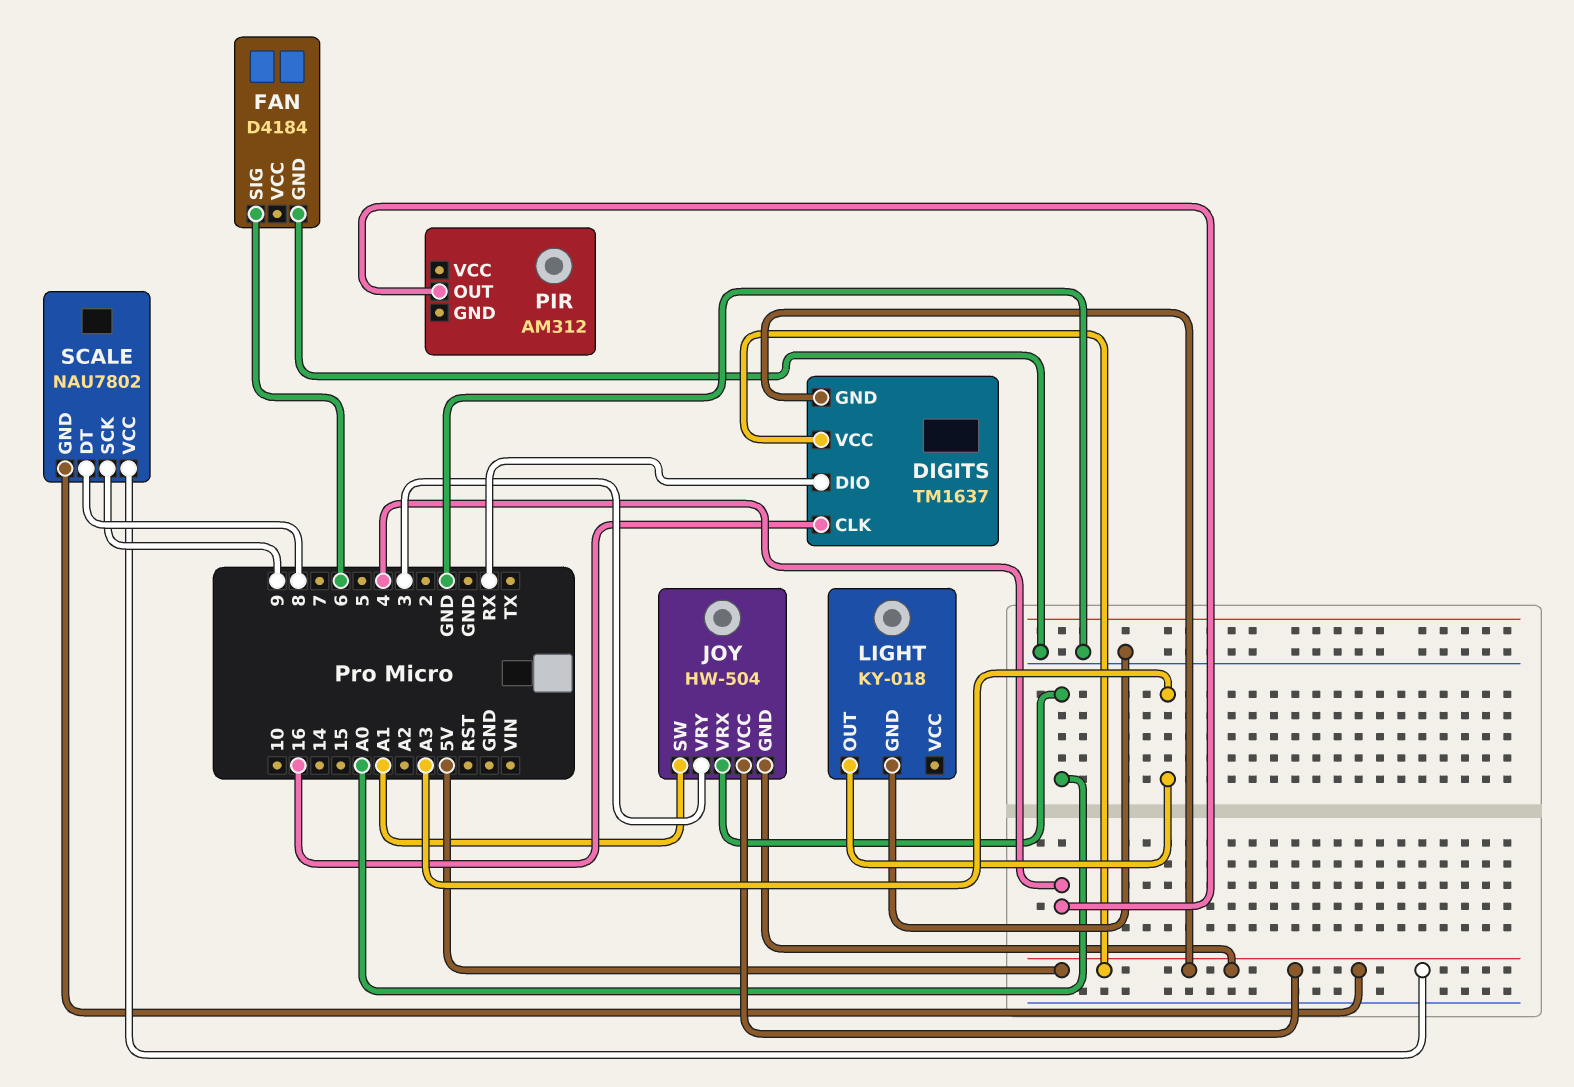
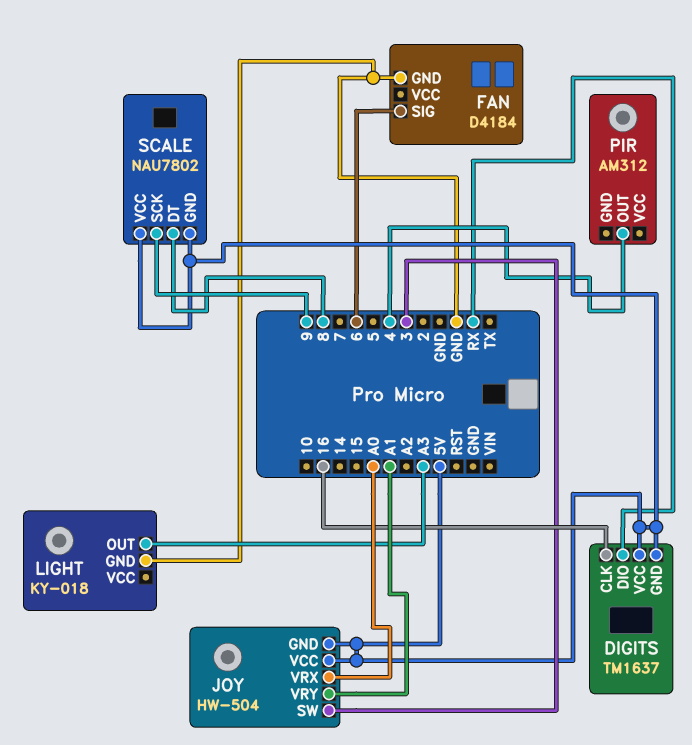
JOY pin SW: A1 -> 3
JOY pin VRY: 3 -> A1

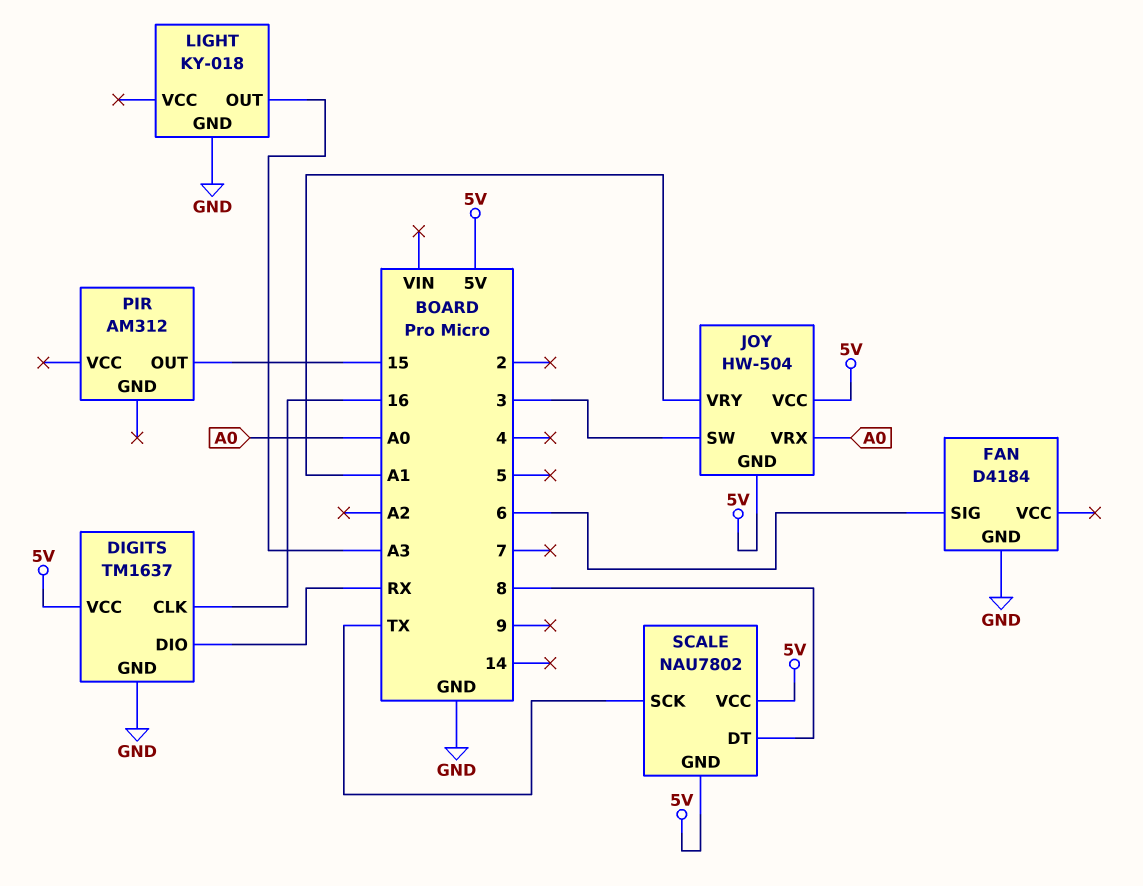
DIGITS pin GND: 5V -> GND
PIR pin OUT: 4 -> 15
SCALE pin SCK: 9 -> TX

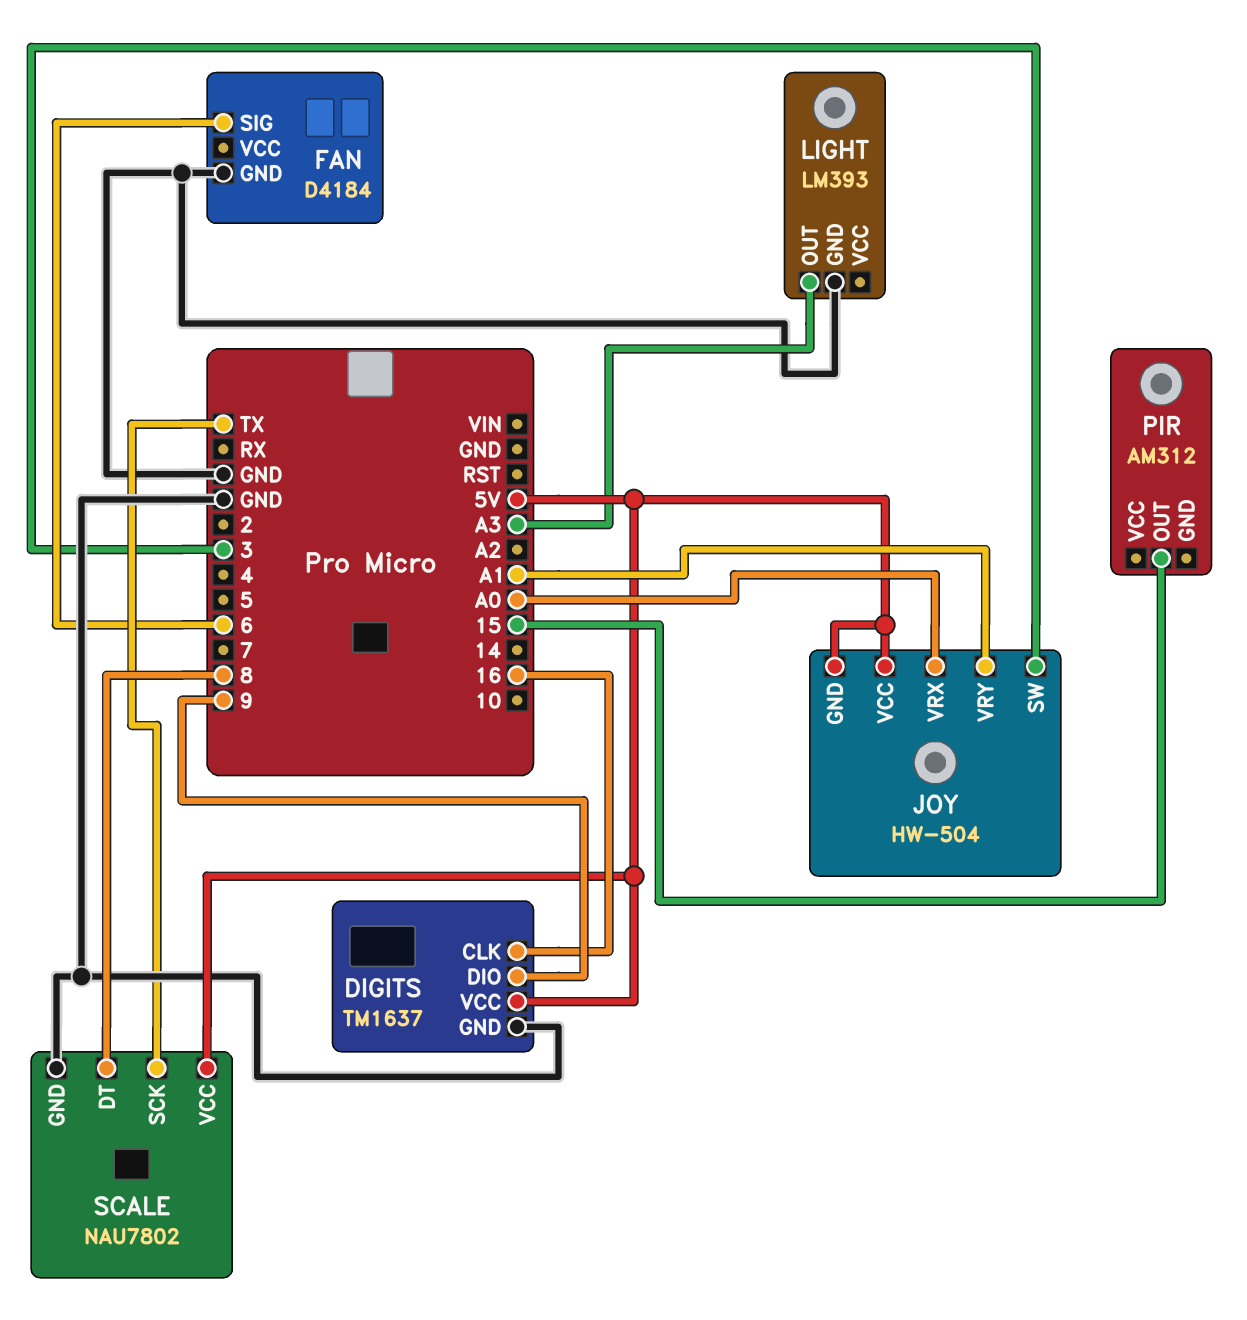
DIGITS pin DIO: RX -> 9
LIGHT: KY-018 -> LM393
SCALE pin GND: 5V -> GND

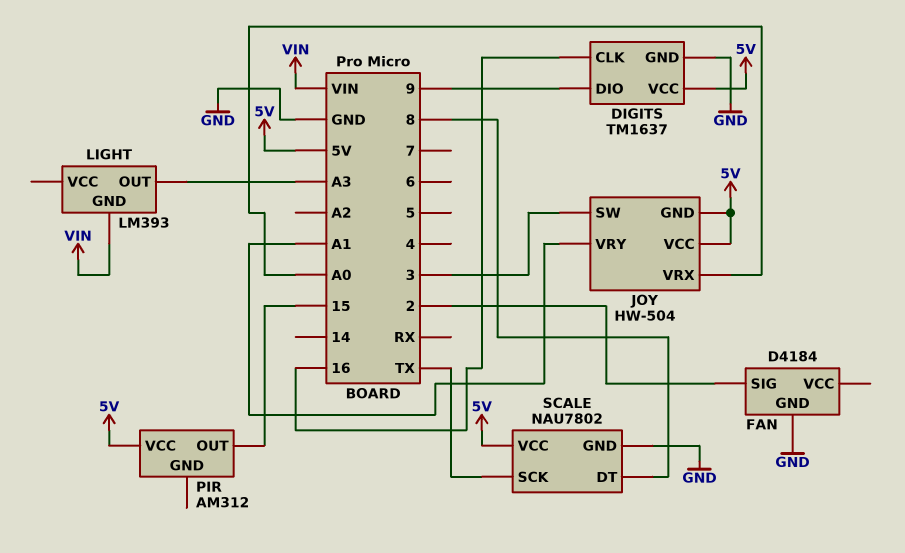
FAN pin SIG: 6 -> 2
LIGHT pin GND: GND -> VIN
PIR pin VCC: none -> 5V

